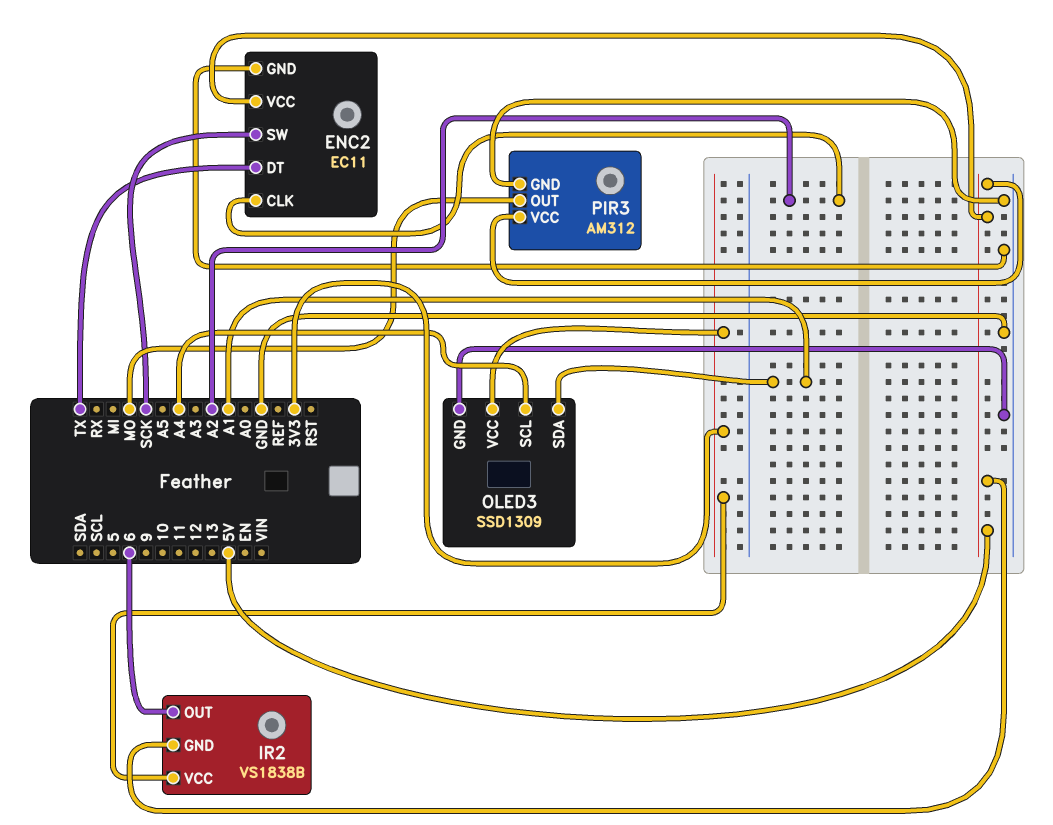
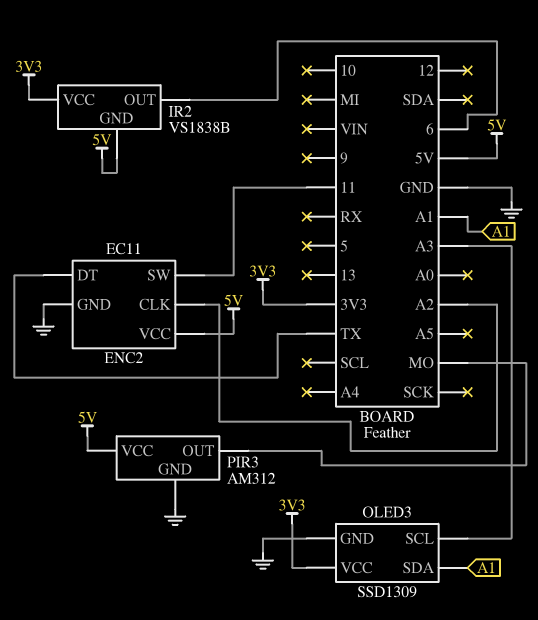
ENC2 pin SW: SCK -> 11
OLED3 pin SCL: A4 -> A3

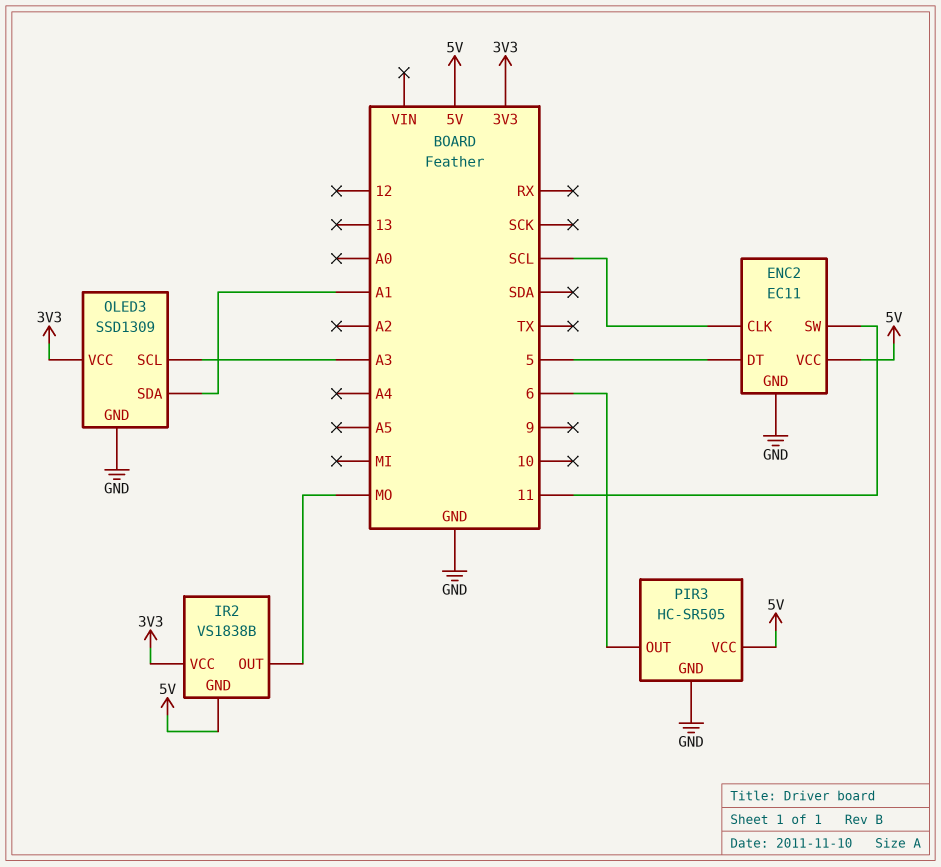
ENC2 pin CLK: A2 -> SCL
ENC2 pin DT: TX -> 5
IR2 pin OUT: 6 -> MO
PIR3: AM312 -> HC-SR505
PIR3 pin OUT: MO -> 6

